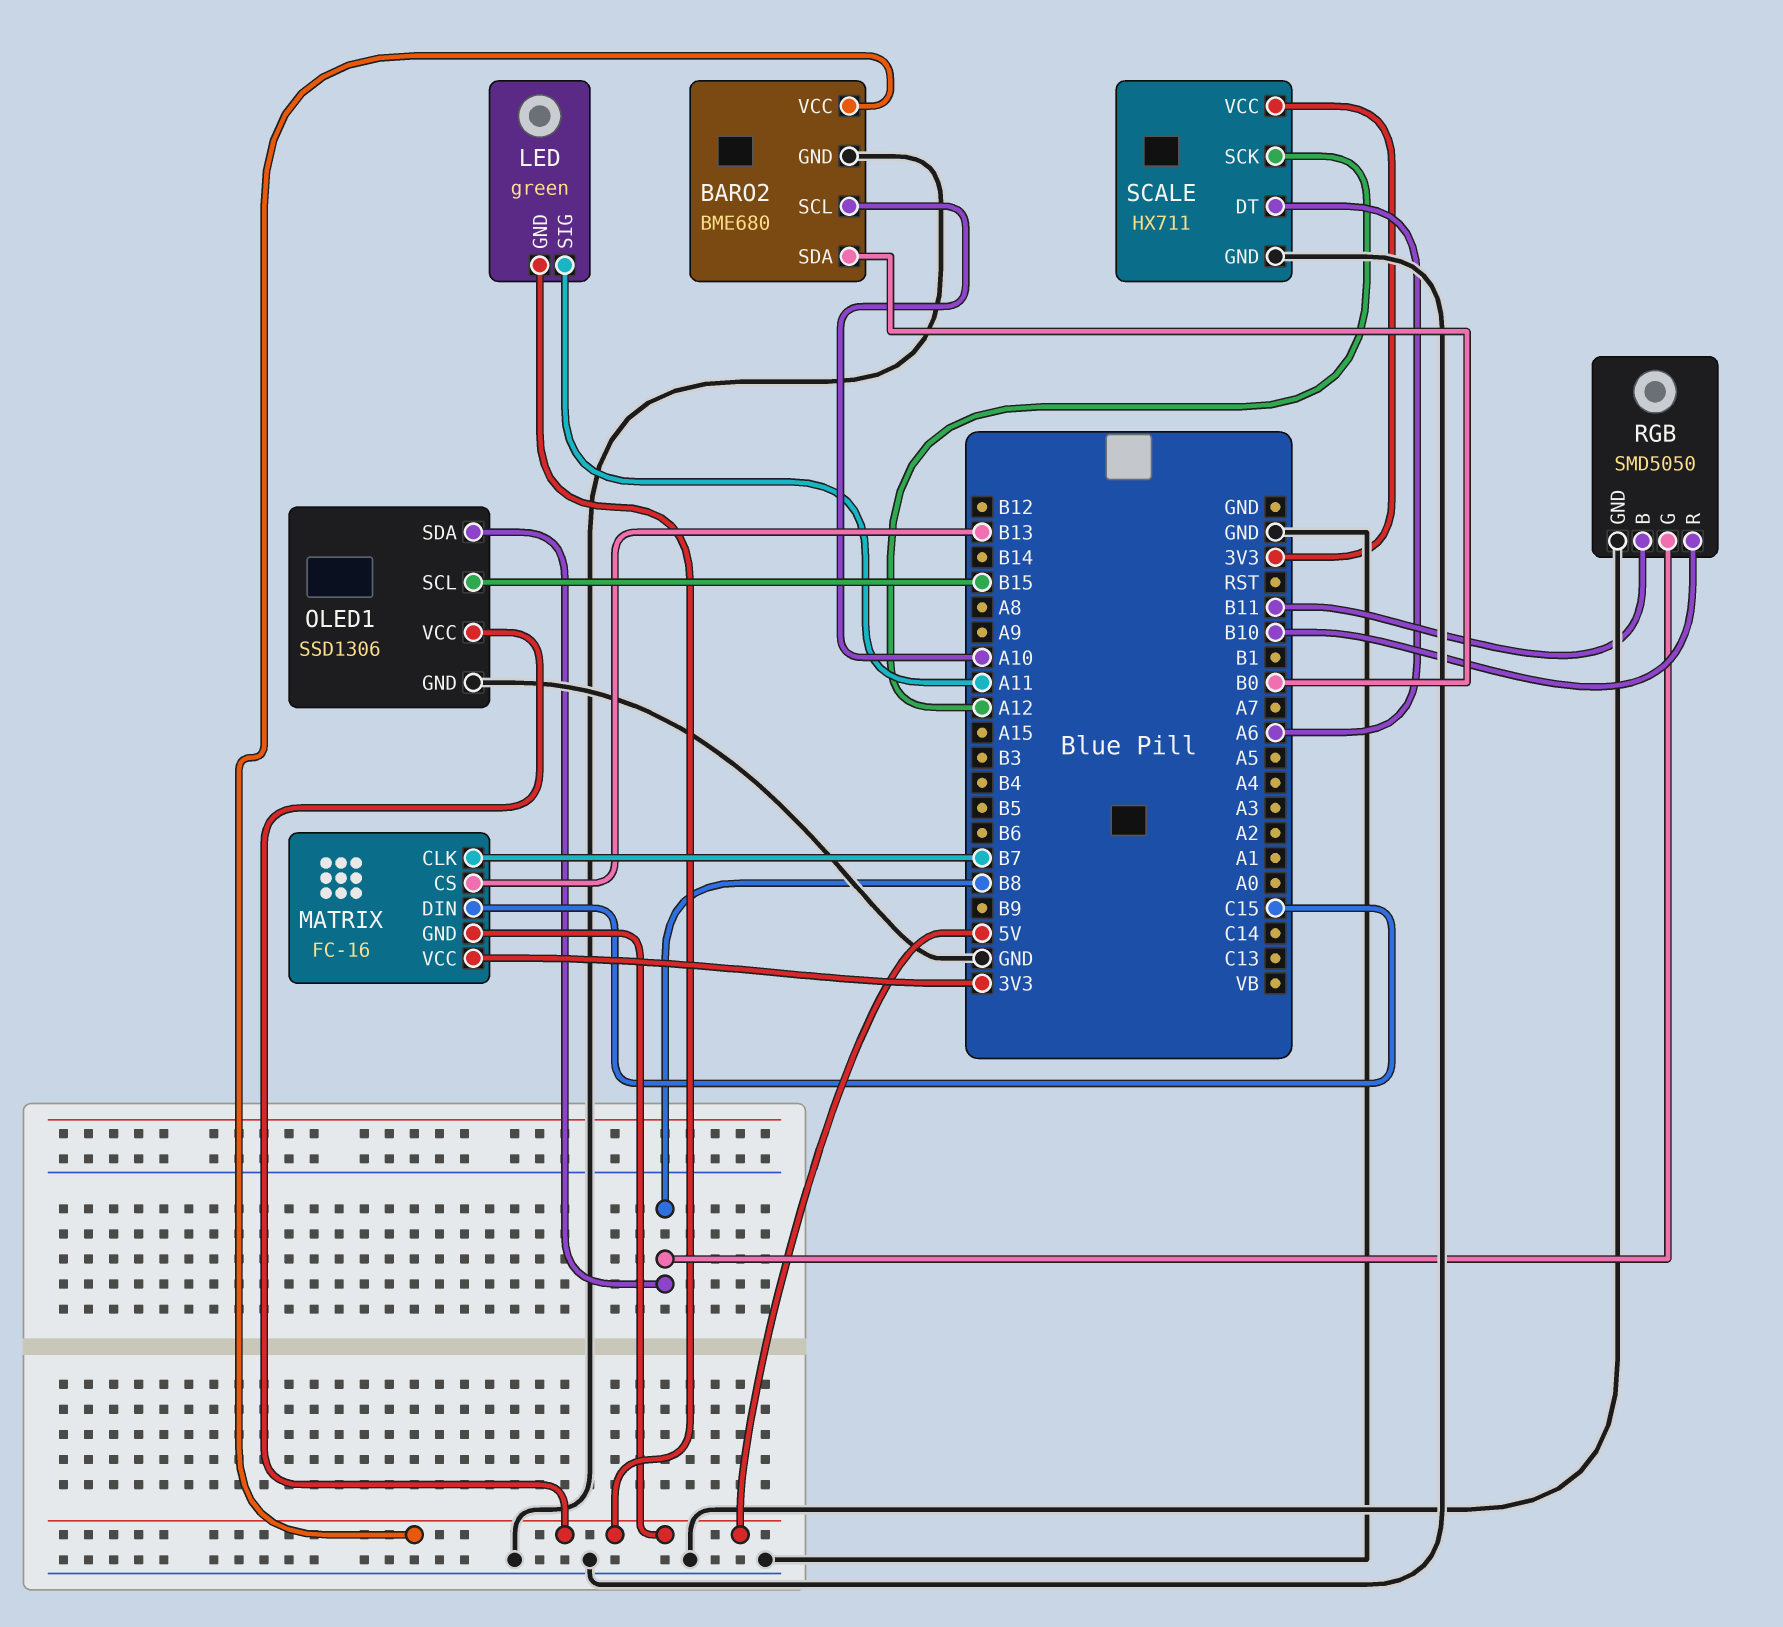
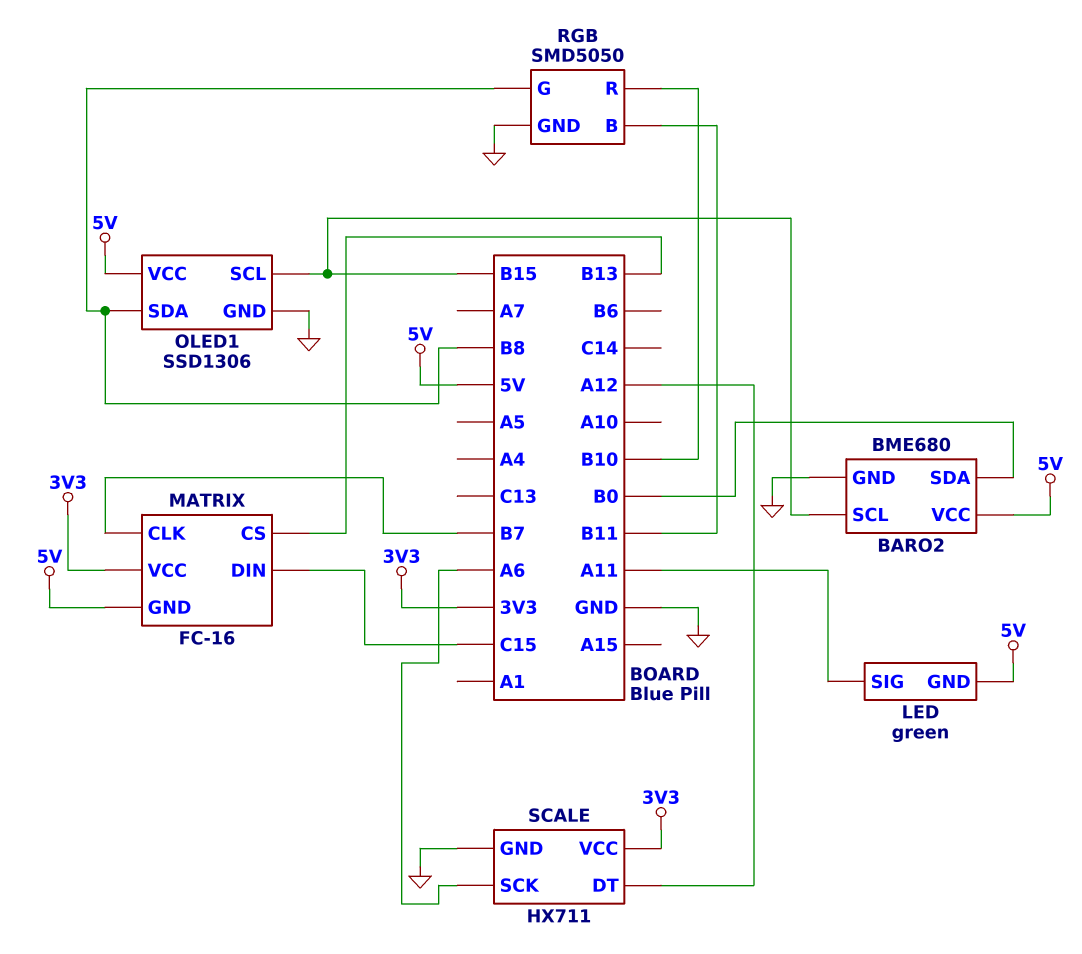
BARO2 pin SCL: A10 -> B15
SCALE pin DT: A6 -> A12
SCALE pin SCK: A12 -> A6

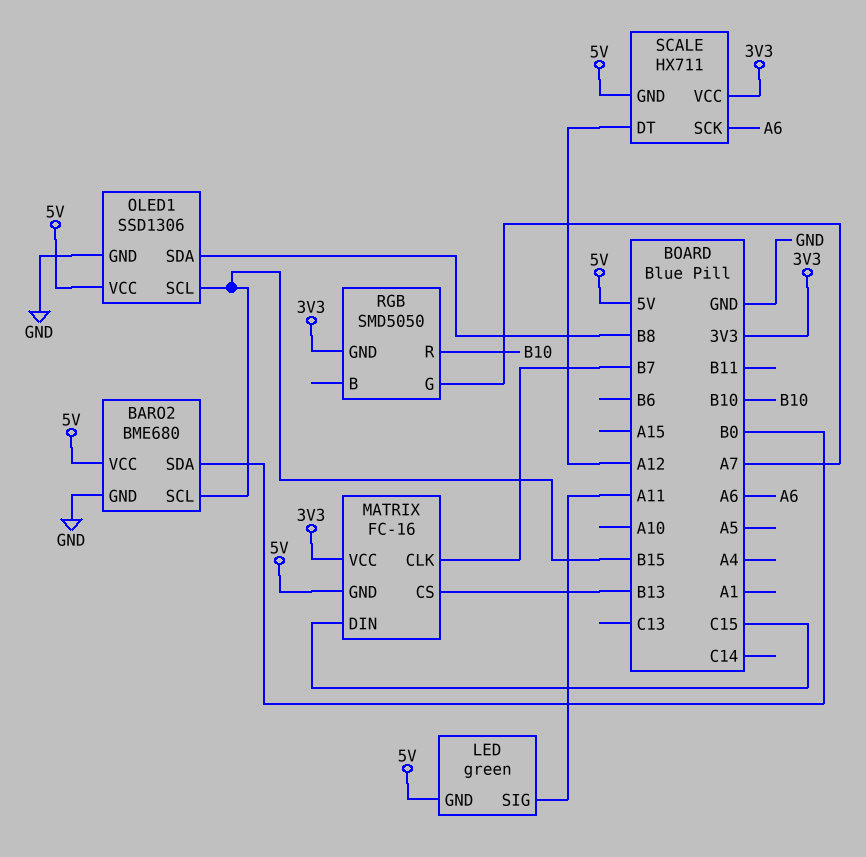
RGB pin B: B11 -> none
RGB pin G: B8 -> A7
RGB pin GND: GND -> 3V3
SCALE pin GND: GND -> 5V

